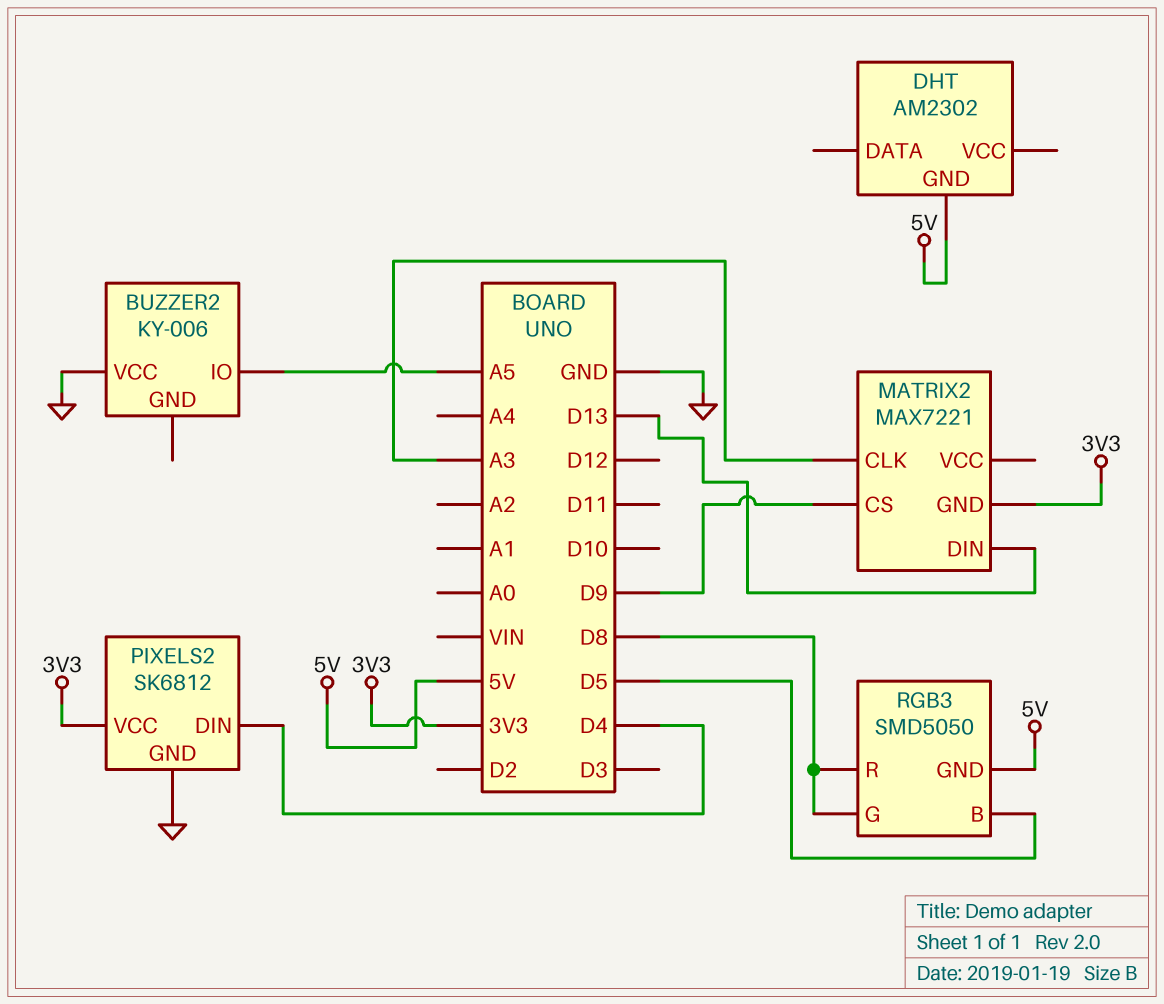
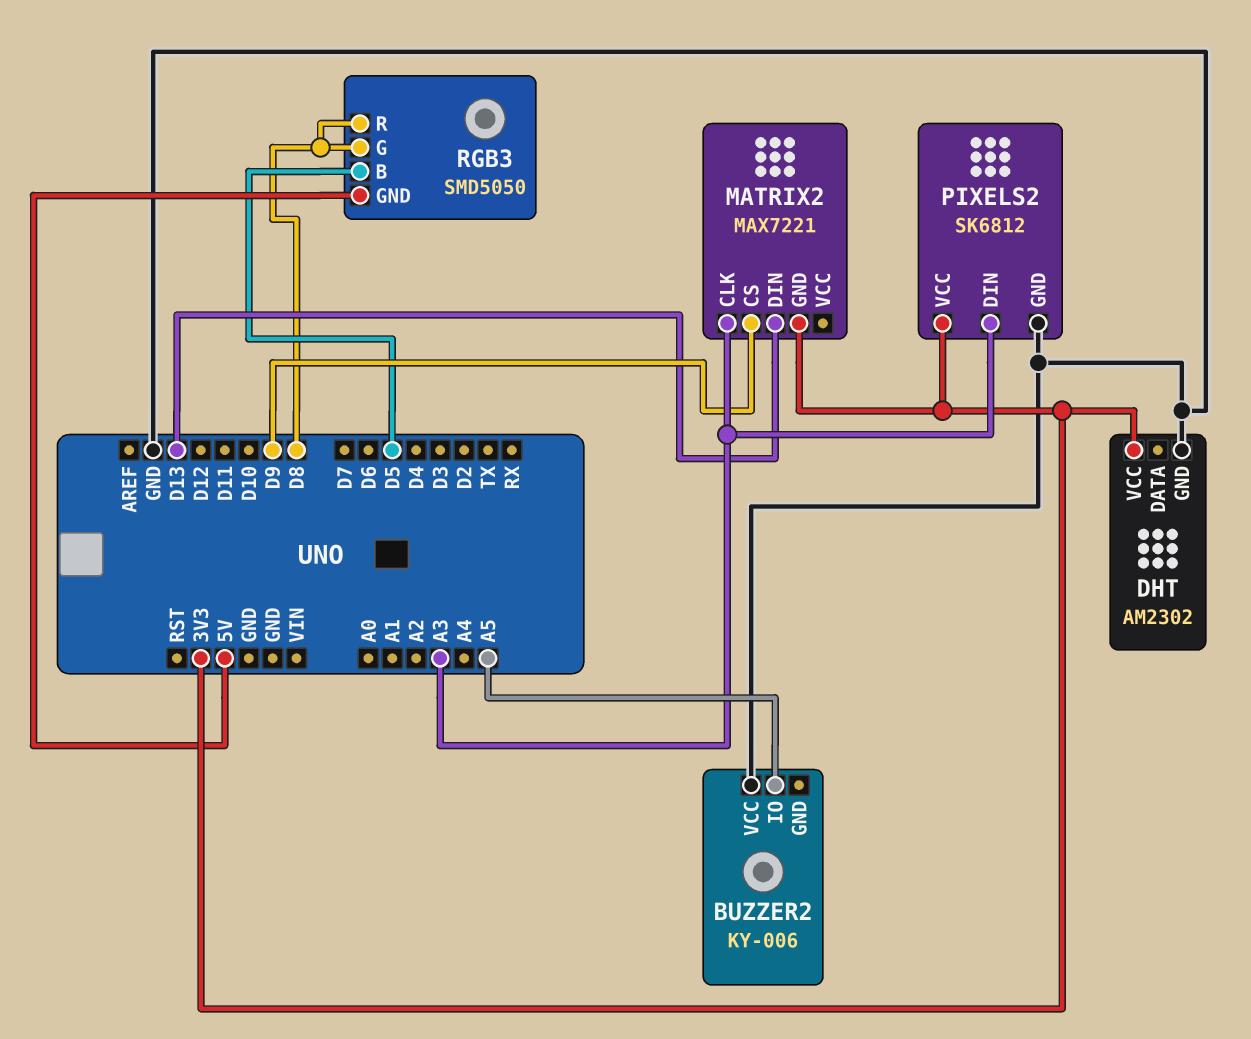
DHT pin GND: 5V -> GND
DHT pin VCC: none -> 3V3
PIXELS2 pin DIN: D4 -> A3

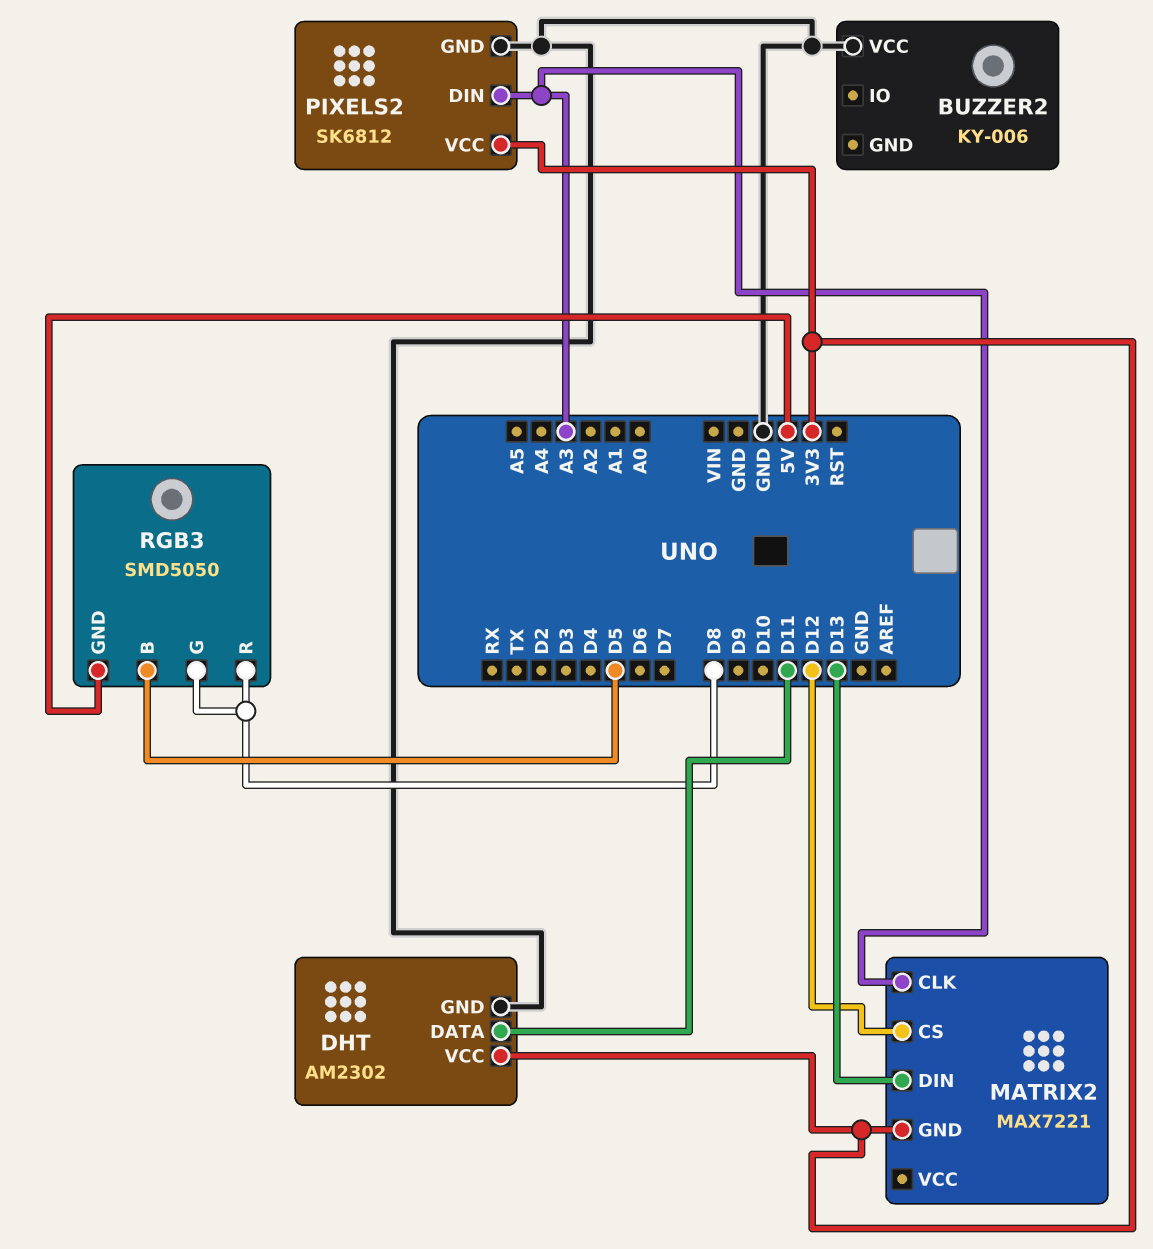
BUZZER2 pin IO: A5 -> none
DHT pin DATA: none -> D11
MATRIX2 pin CS: D9 -> D12

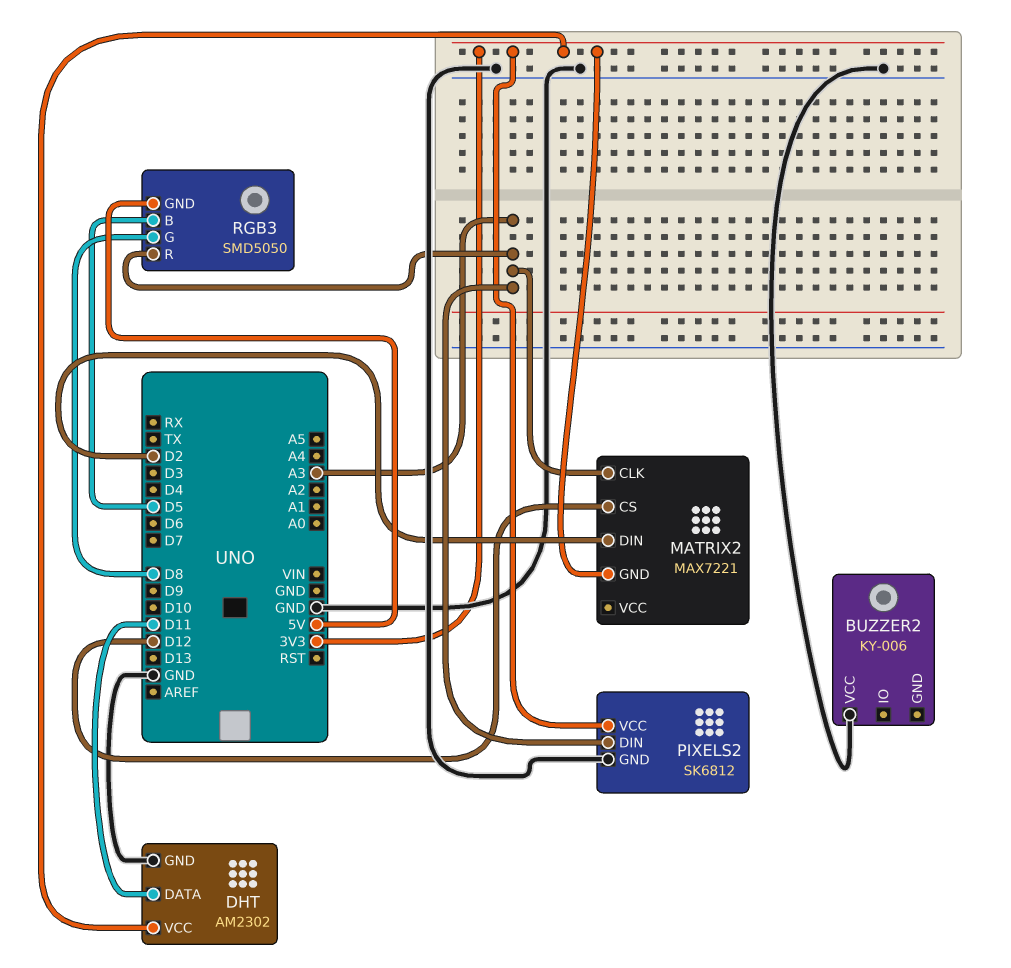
MATRIX2 pin DIN: D13 -> D2
RGB3 pin R: D8 -> A3

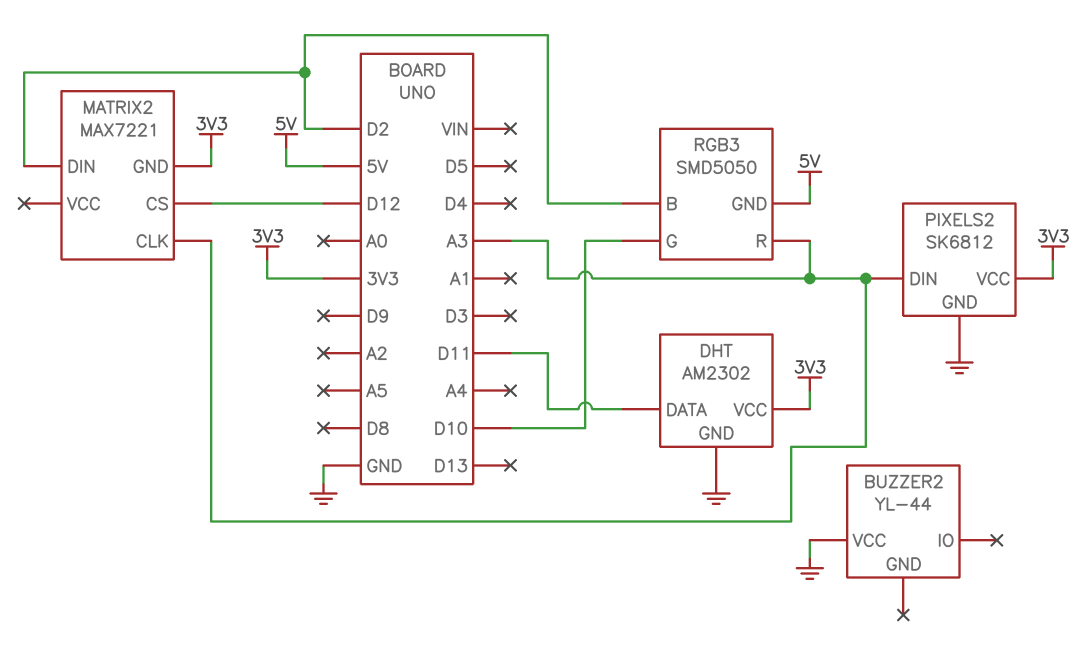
BUZZER2: KY-006 -> YL-44
RGB3 pin B: D5 -> D2
RGB3 pin G: D8 -> D10

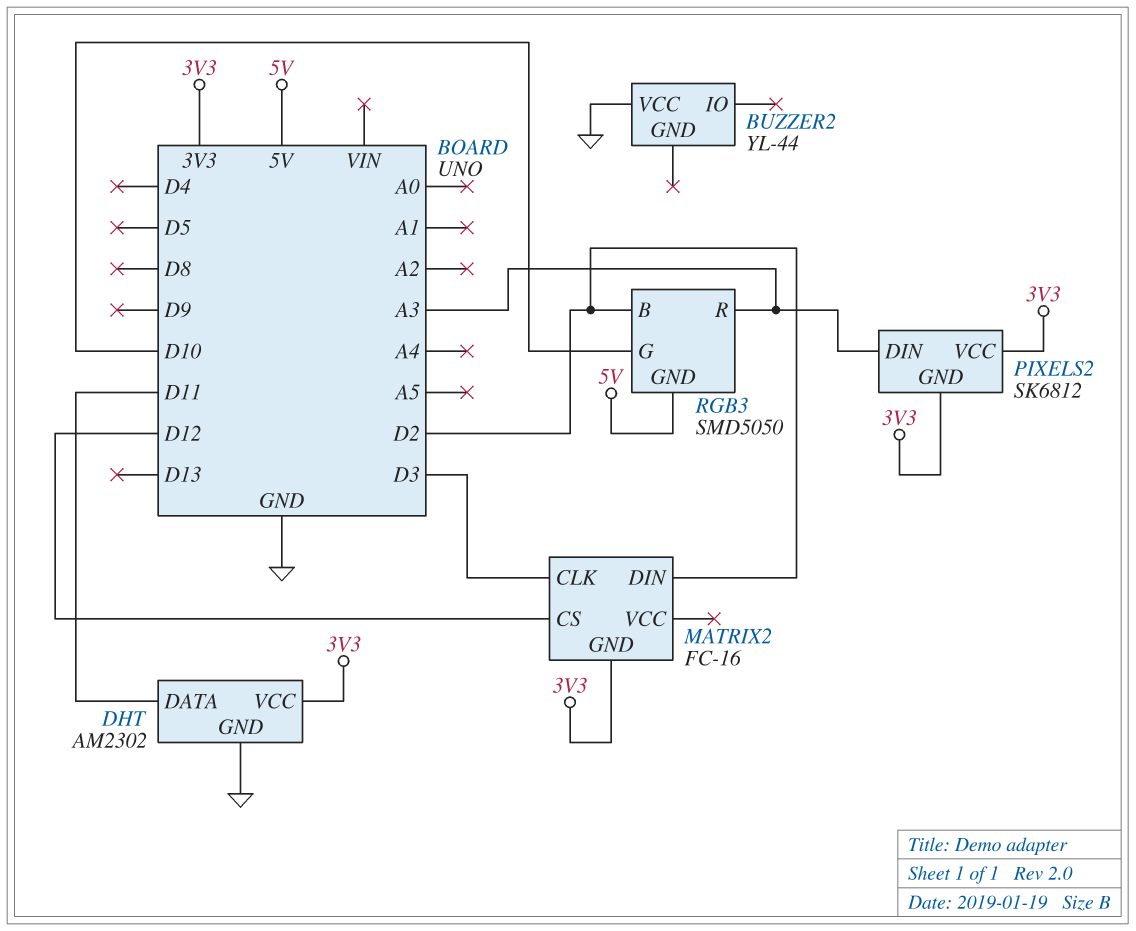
MATRIX2: MAX7221 -> FC-16
MATRIX2 pin CLK: A3 -> D3
PIXELS2 pin GND: GND -> 3V3

